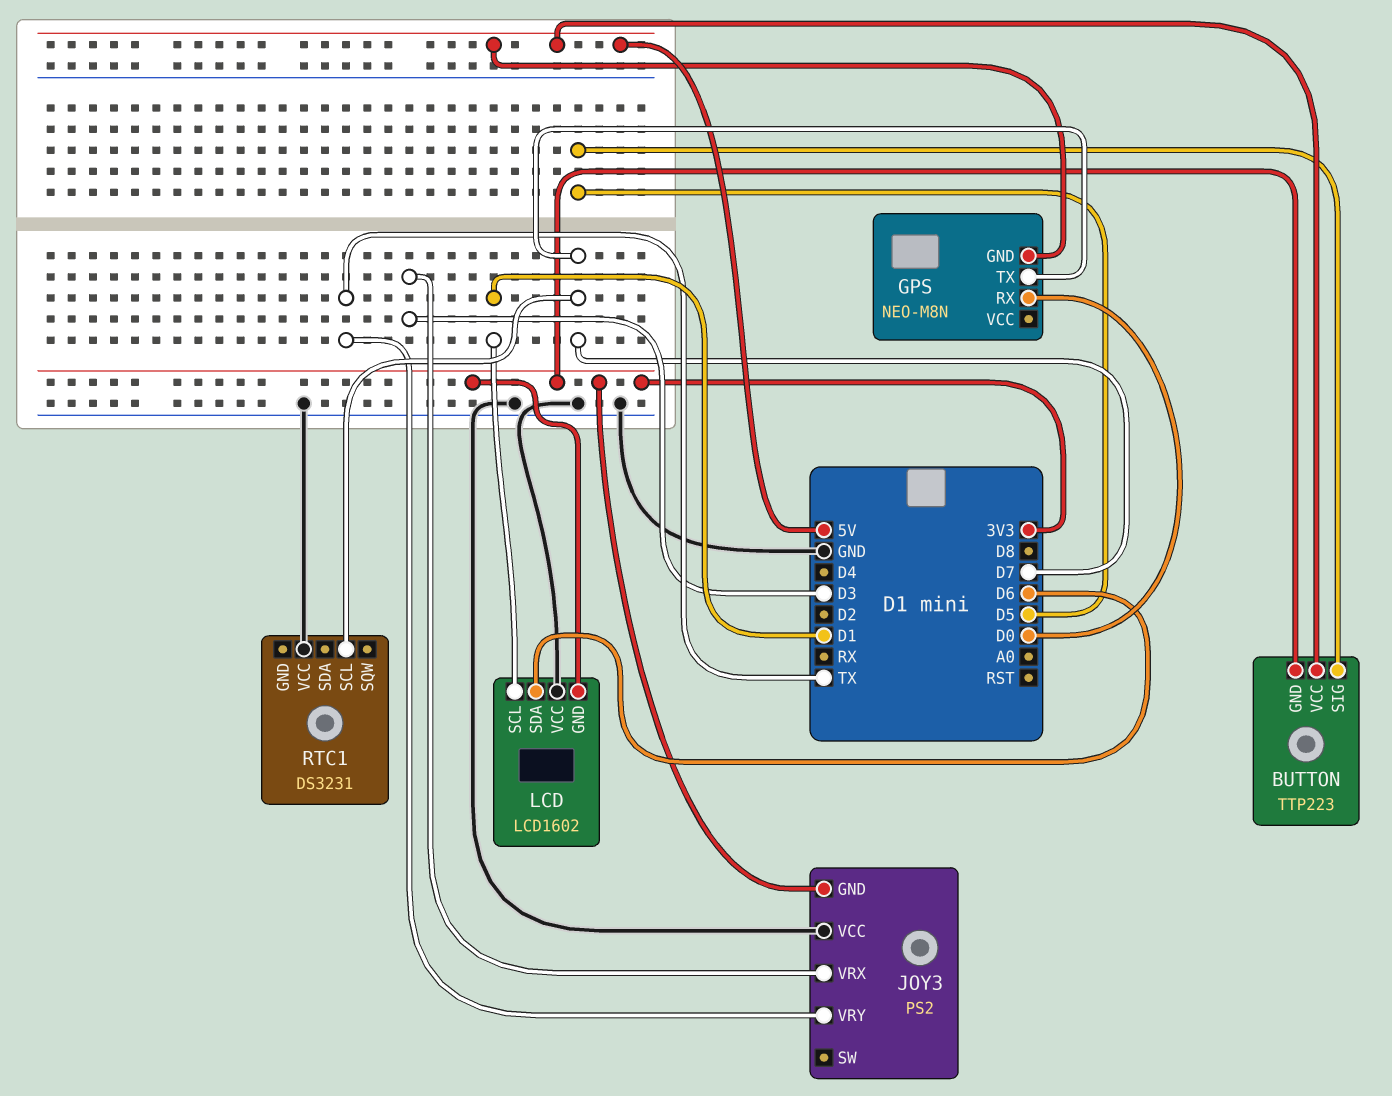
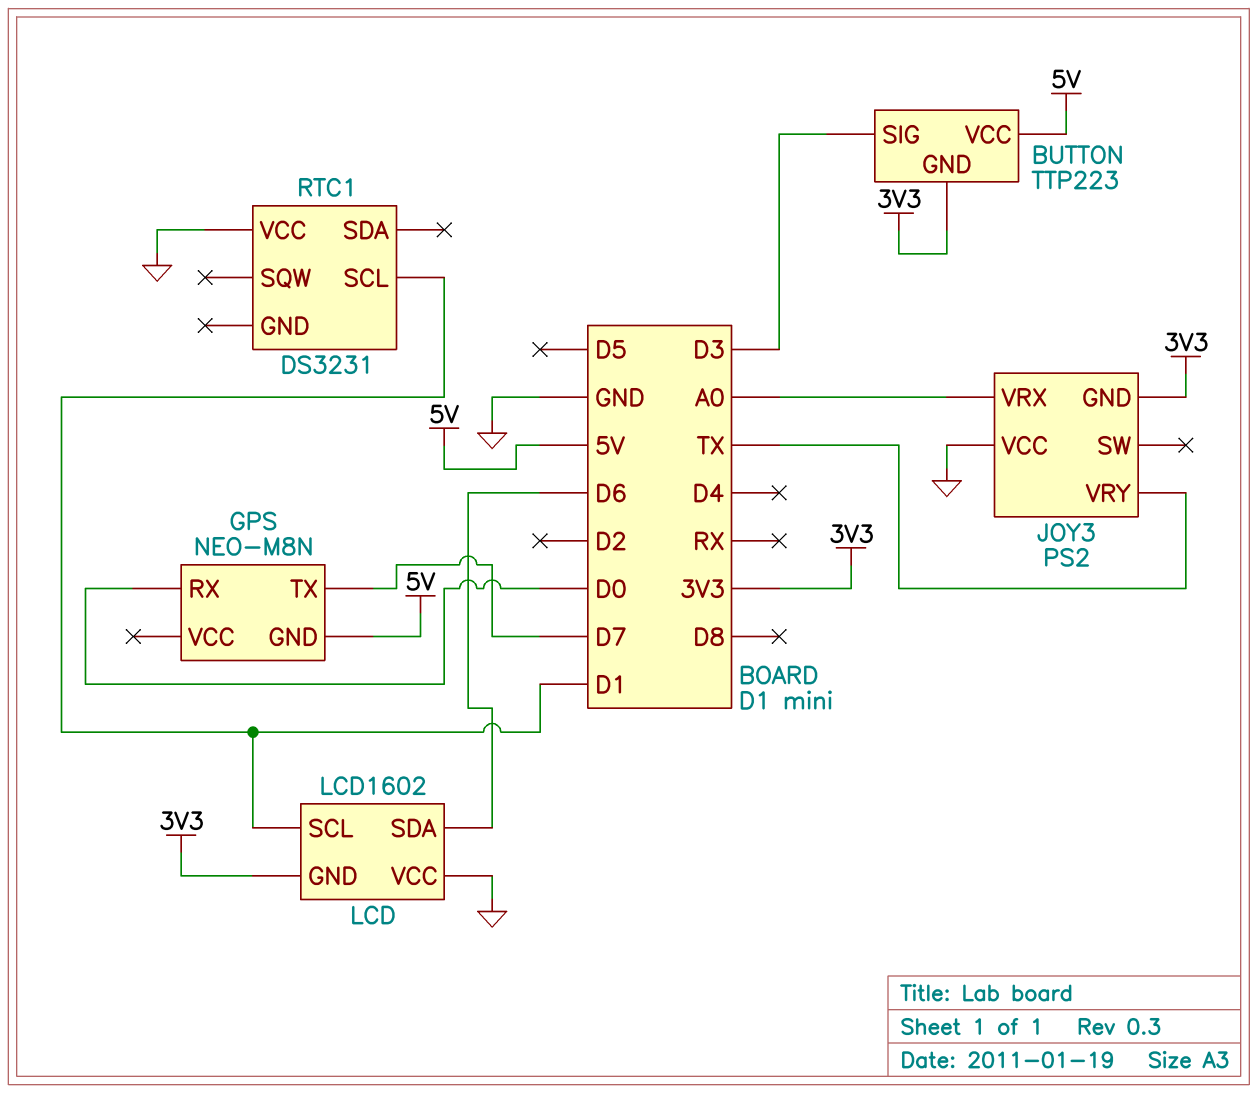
BUTTON pin SIG: D5 -> D3
JOY3 pin VRX: D3 -> A0
RTC1 pin SCL: D7 -> D1

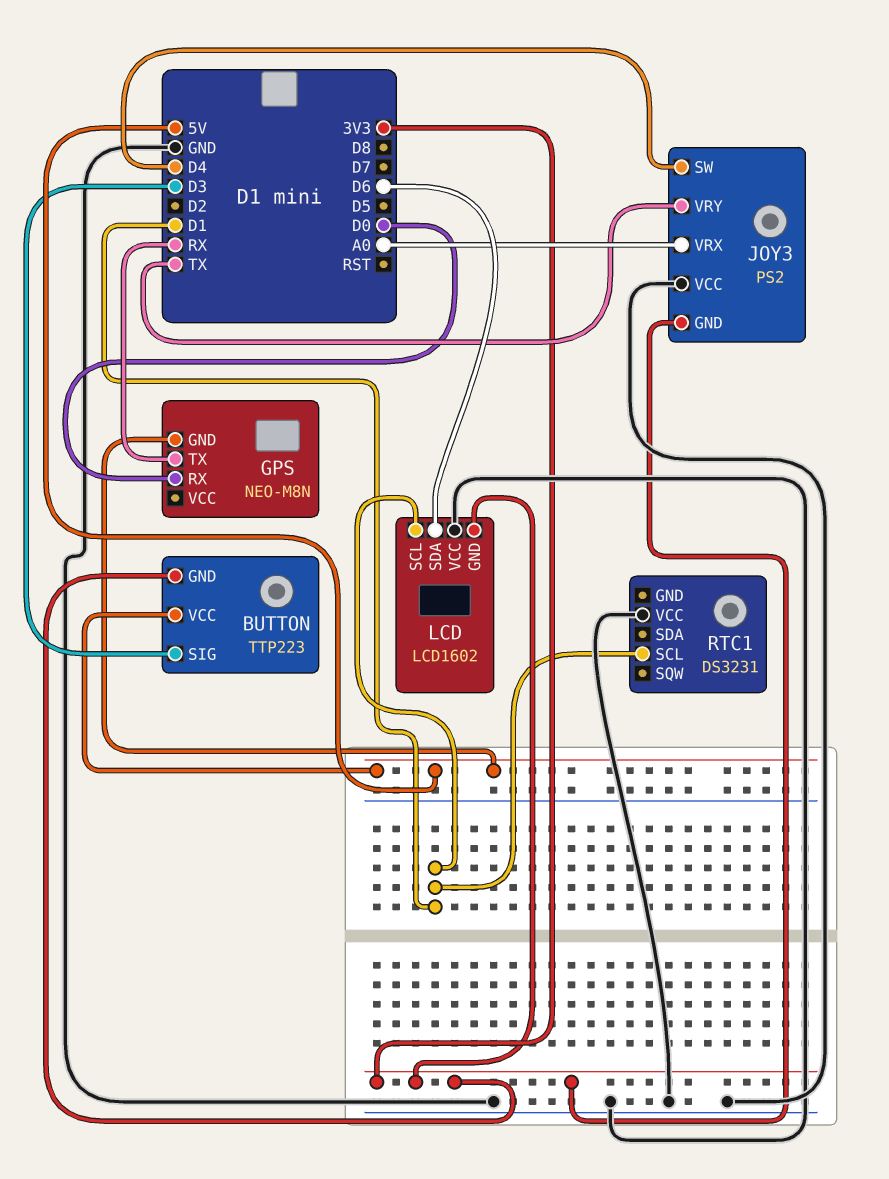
GPS pin TX: D7 -> RX
JOY3 pin SW: none -> D4

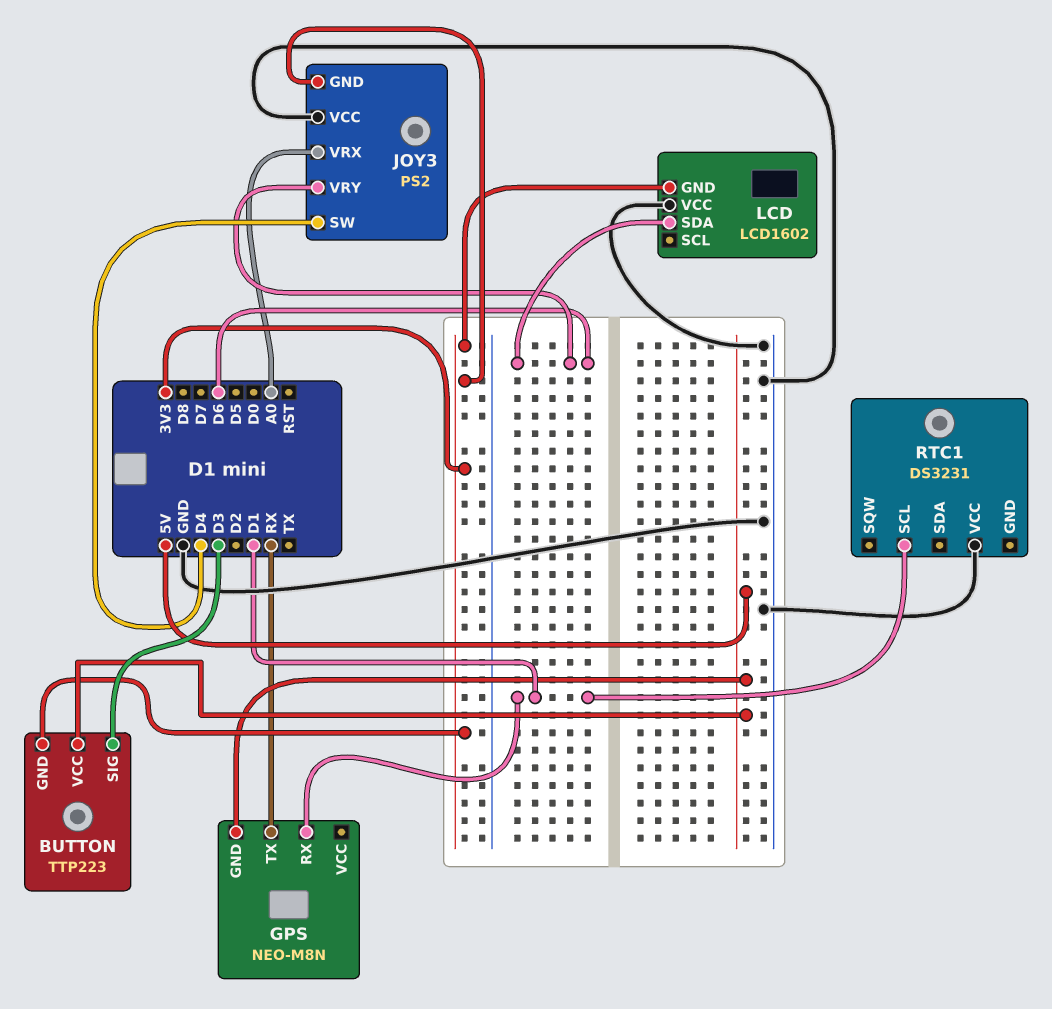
GPS pin RX: D0 -> D1
JOY3 pin VRY: TX -> D6
LCD pin SCL: D1 -> none

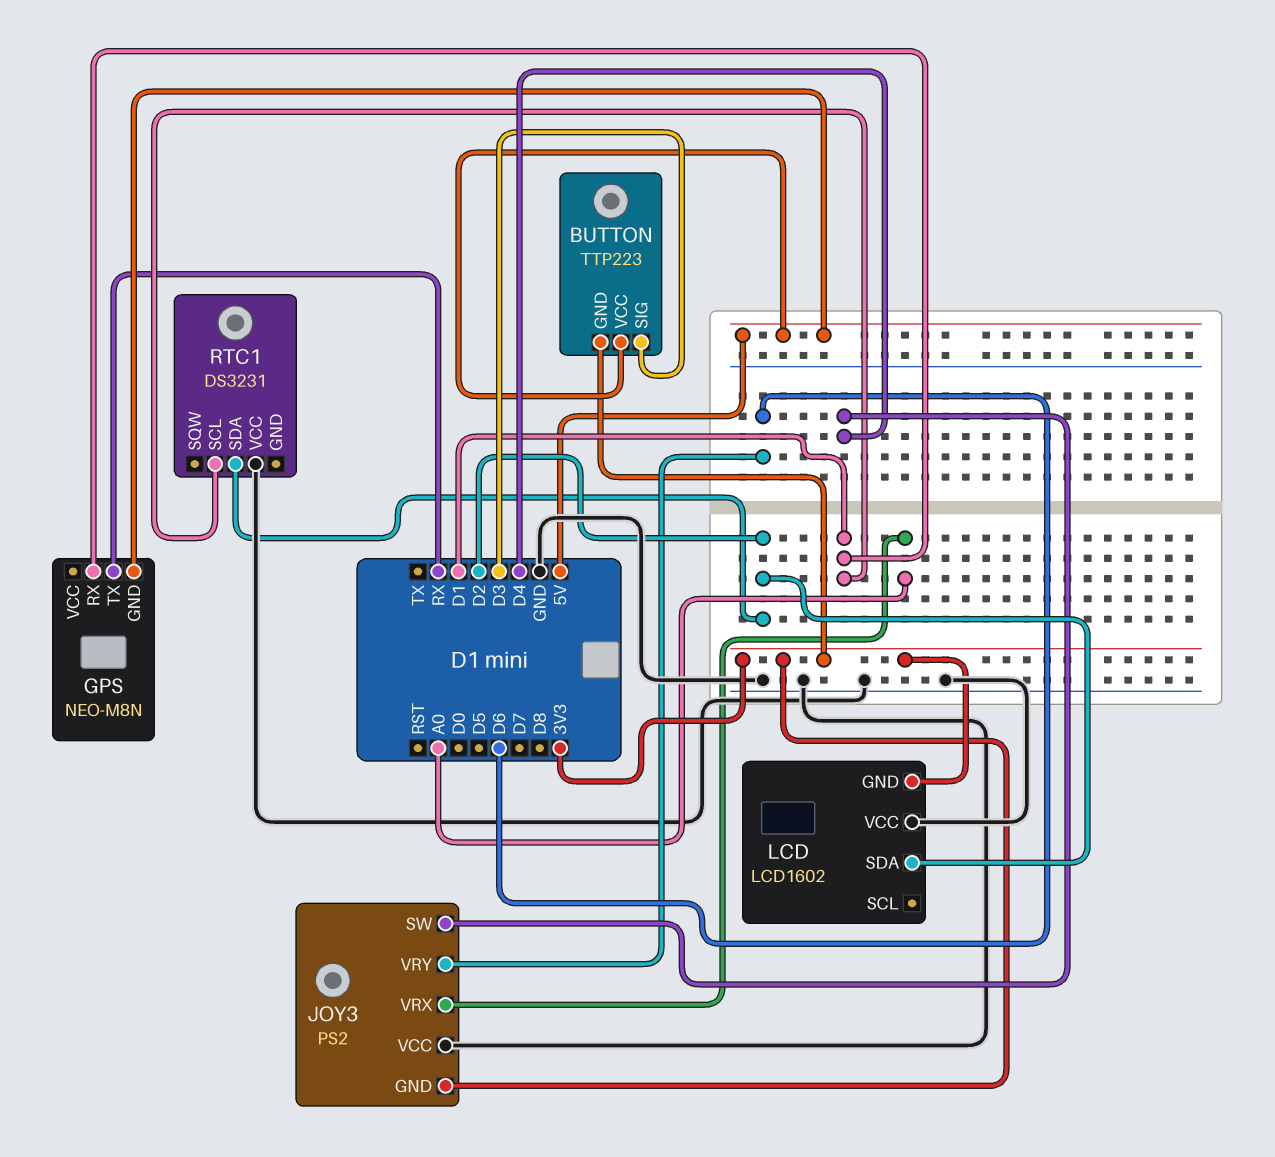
LCD pin SDA: D6 -> D2
RTC1 pin SDA: none -> D2

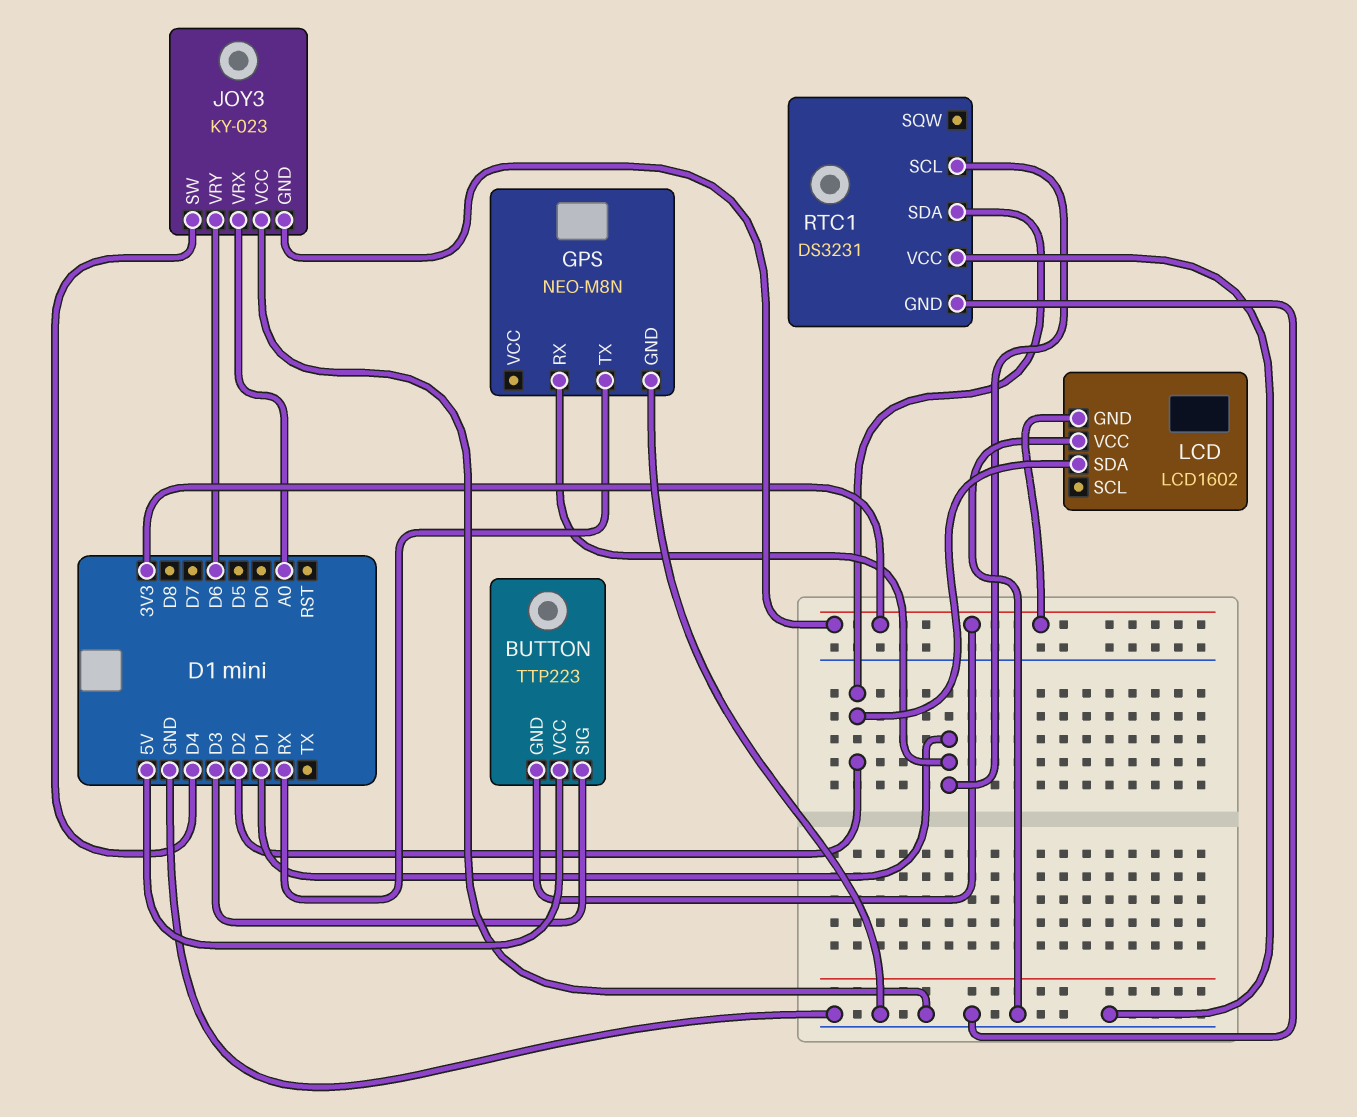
GPS pin GND: 5V -> GND
JOY3: PS2 -> KY-023
RTC1 pin GND: none -> GND

